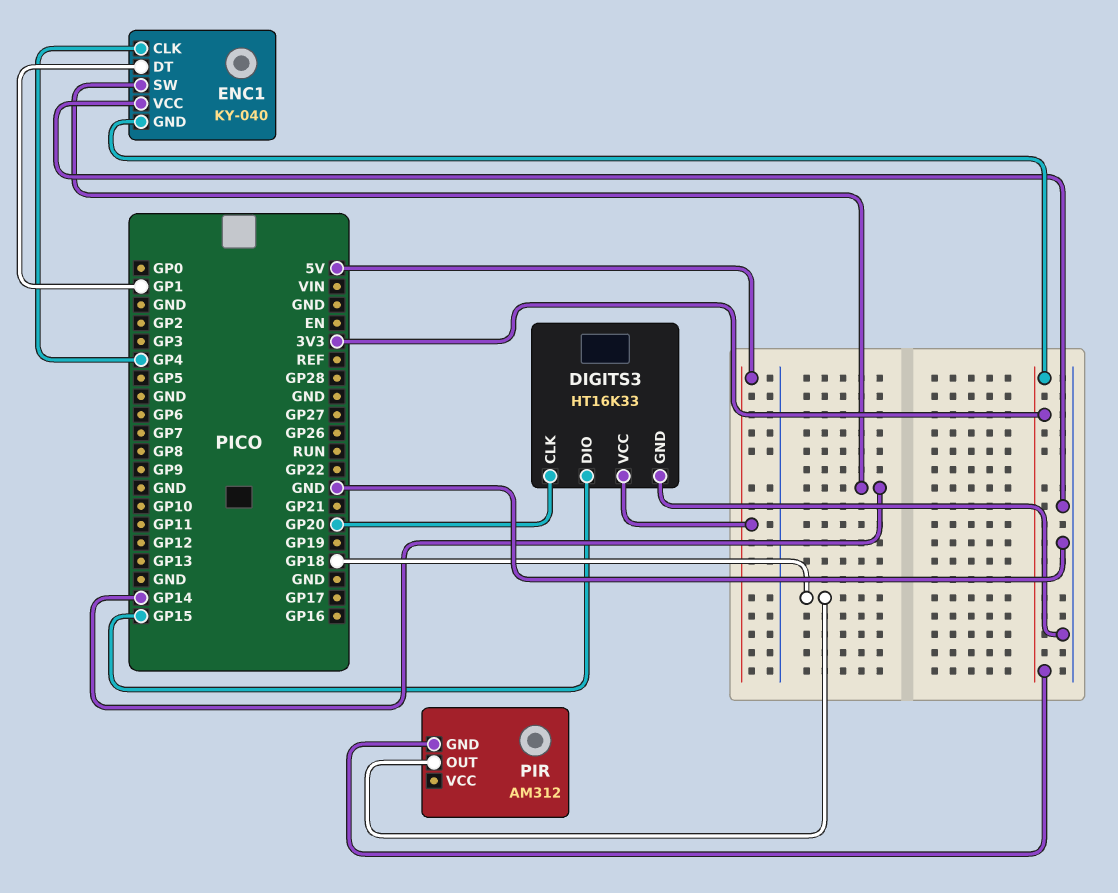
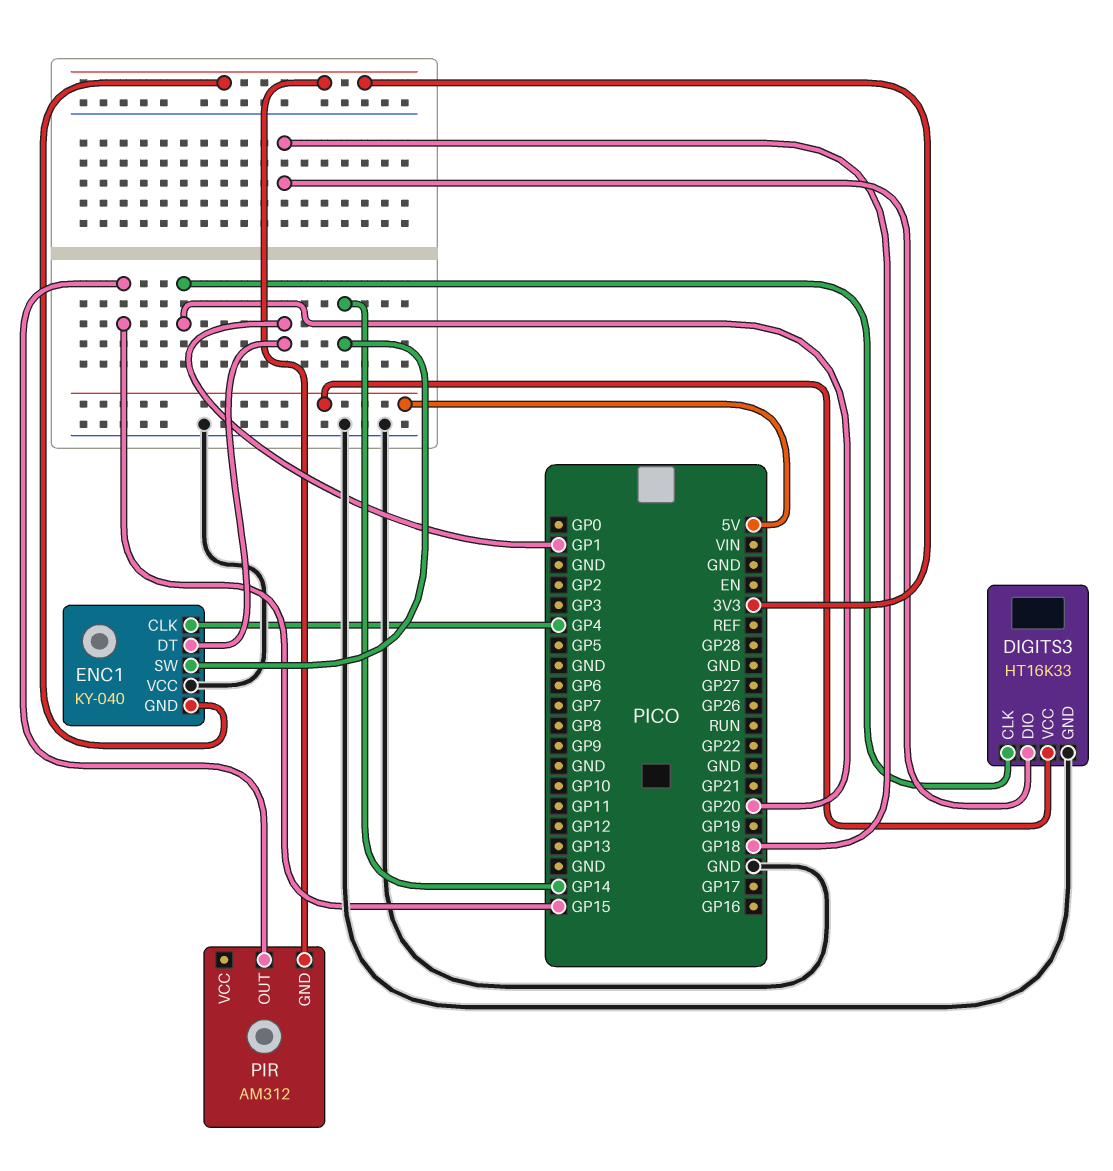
DIGITS3 pin DIO: GP15 -> GP18
PIR pin OUT: GP18 -> GP15

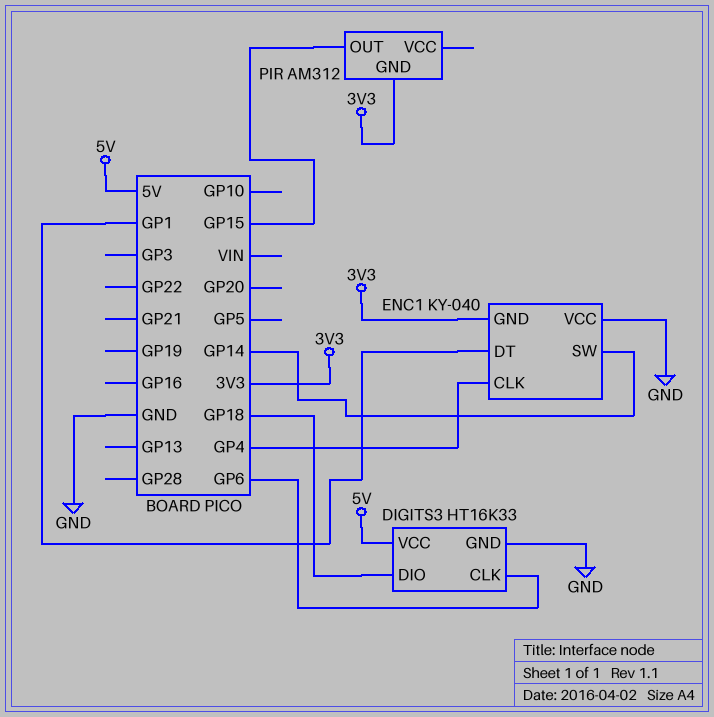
DIGITS3 pin CLK: GP20 -> GP6

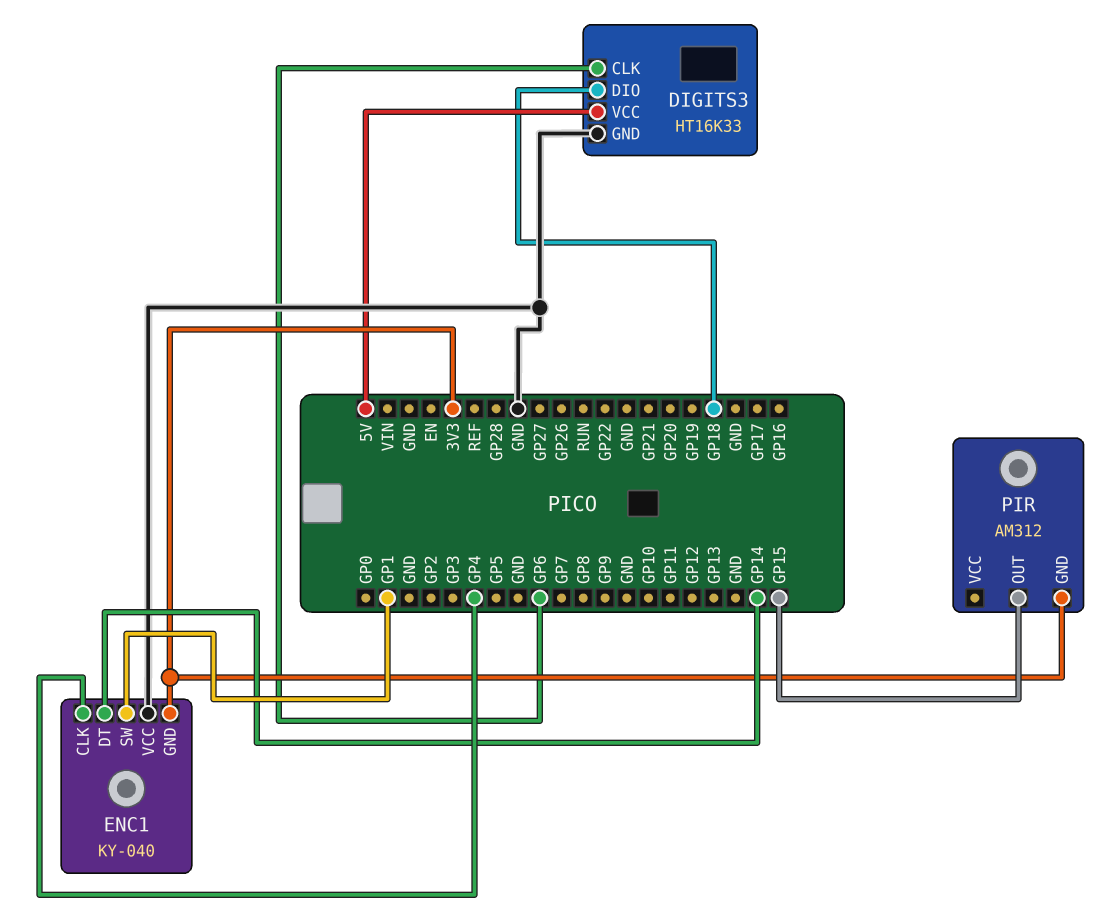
ENC1 pin DT: GP1 -> GP14
ENC1 pin SW: GP14 -> GP1

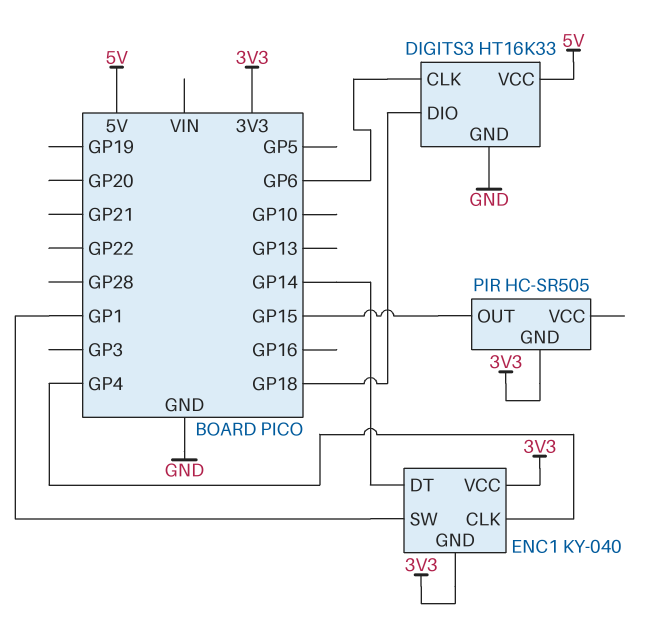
ENC1 pin VCC: GND -> 3V3
PIR: AM312 -> HC-SR505

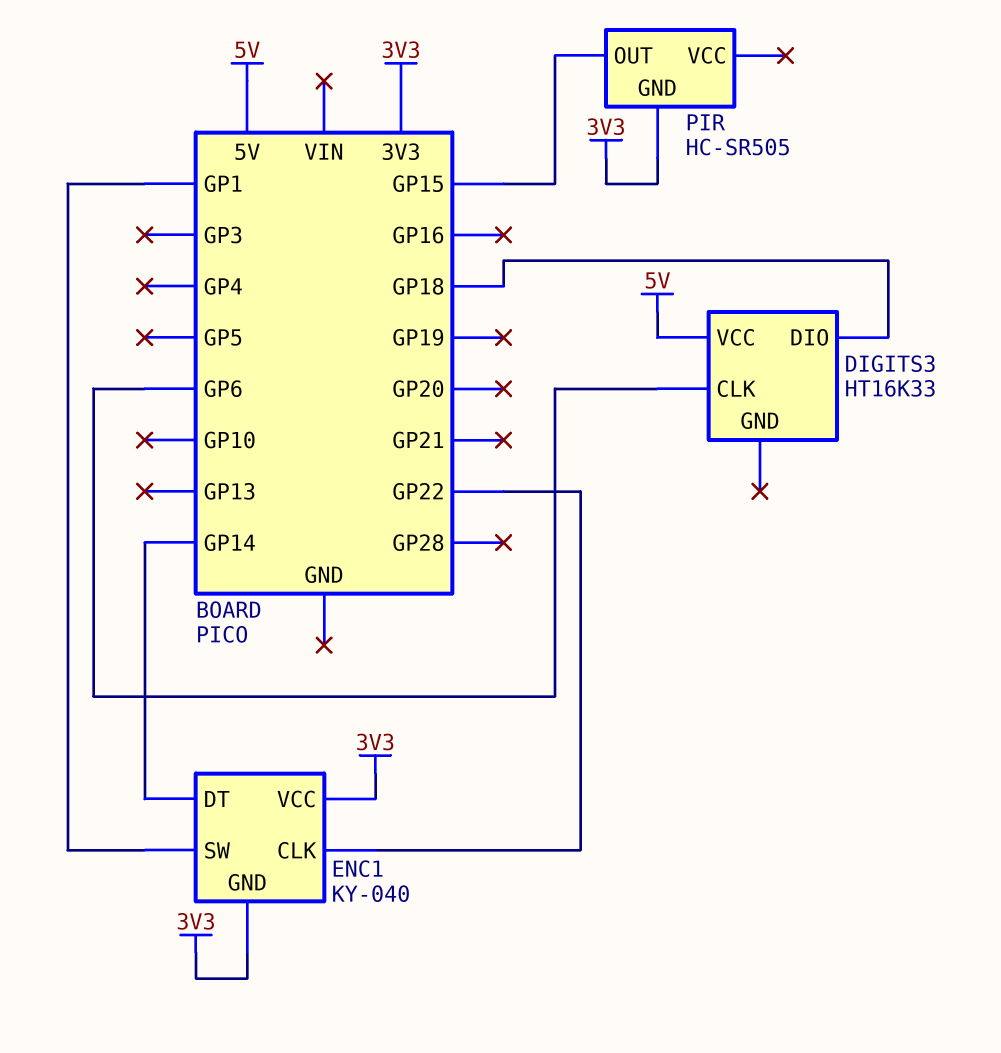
DIGITS3 pin GND: GND -> none
ENC1 pin CLK: GP4 -> GP22

